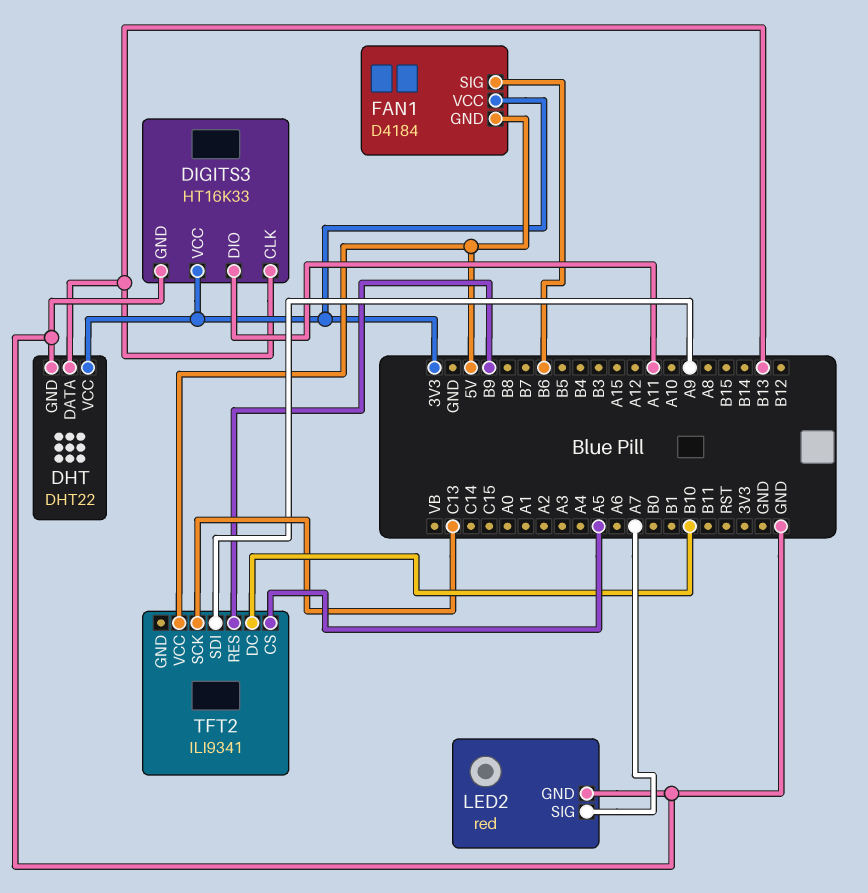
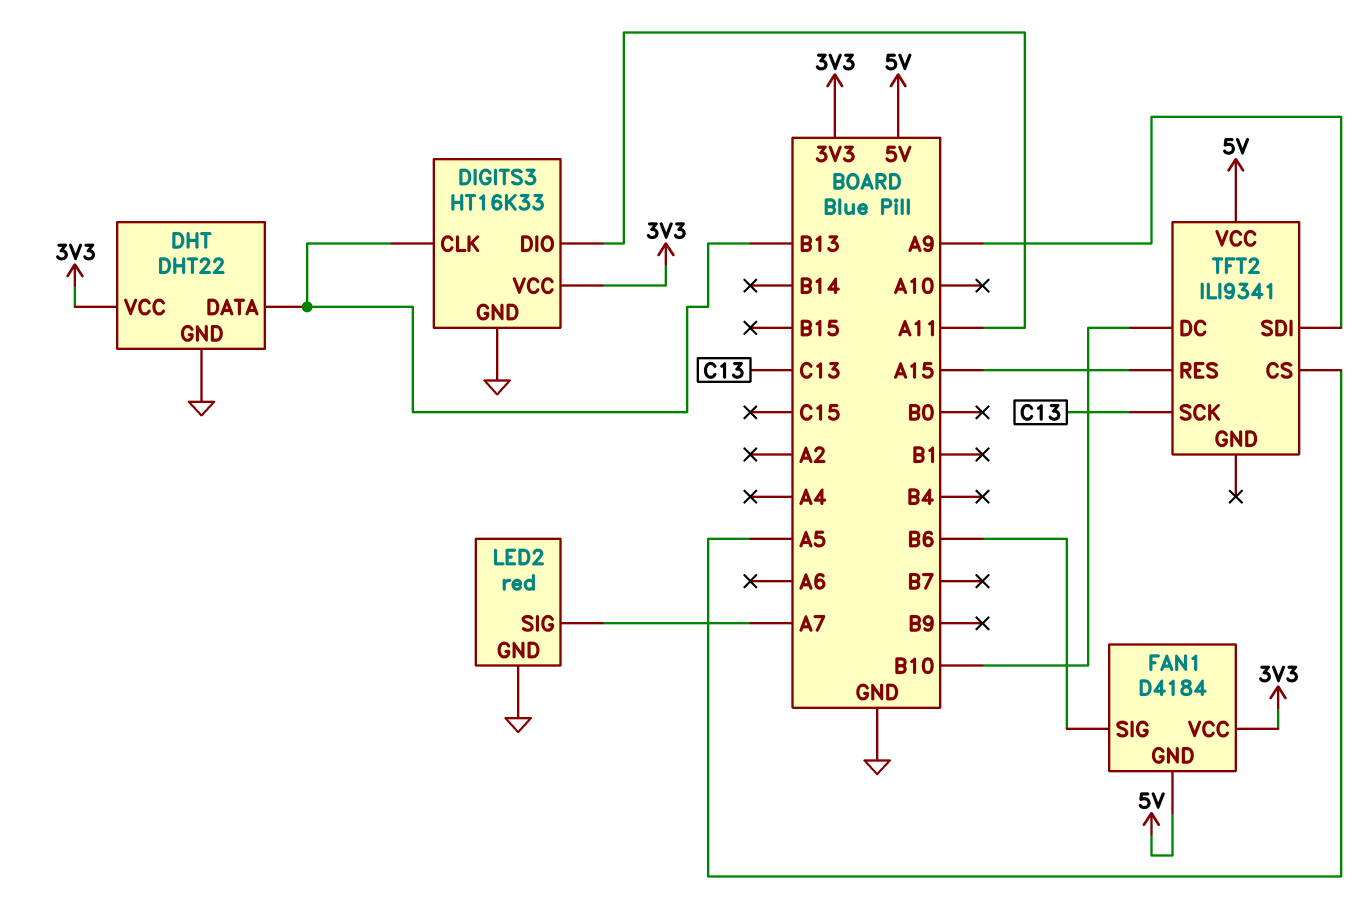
TFT2 pin RES: B9 -> A15

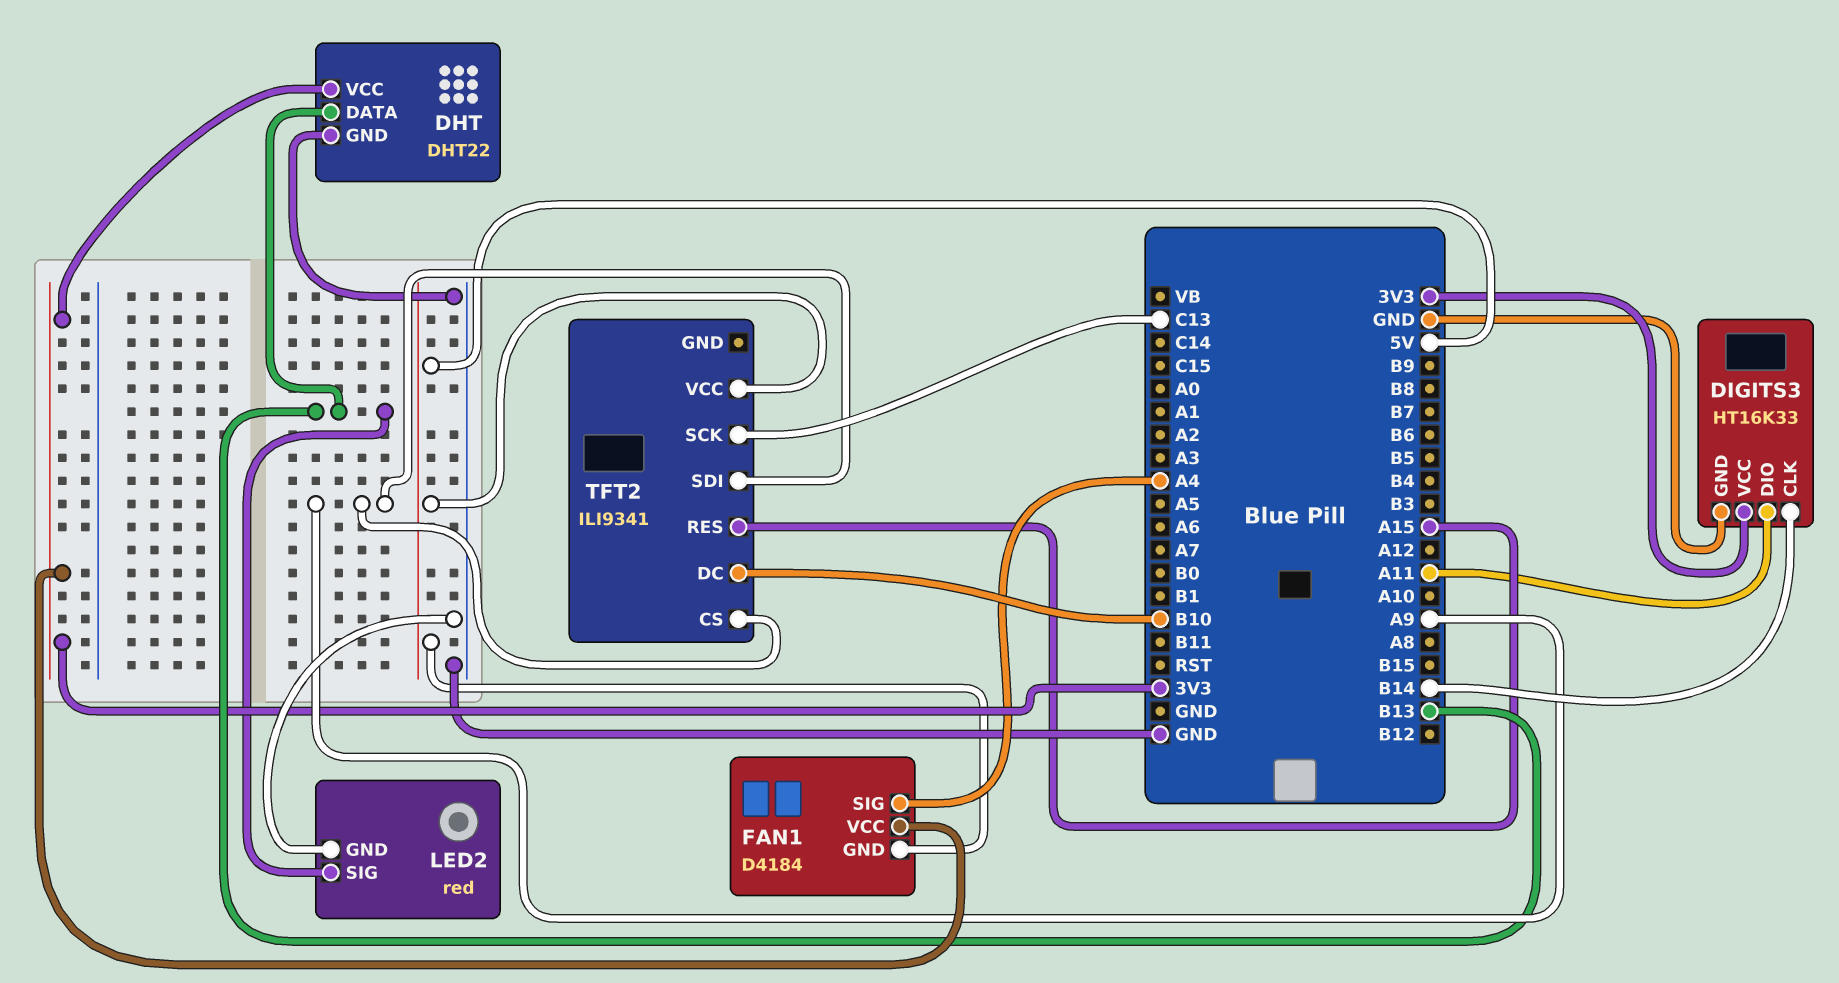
DIGITS3 pin CLK: B13 -> B14
FAN1 pin SIG: B6 -> A4
LED2 pin SIG: A7 -> B13
TFT2 pin CS: A5 -> A9

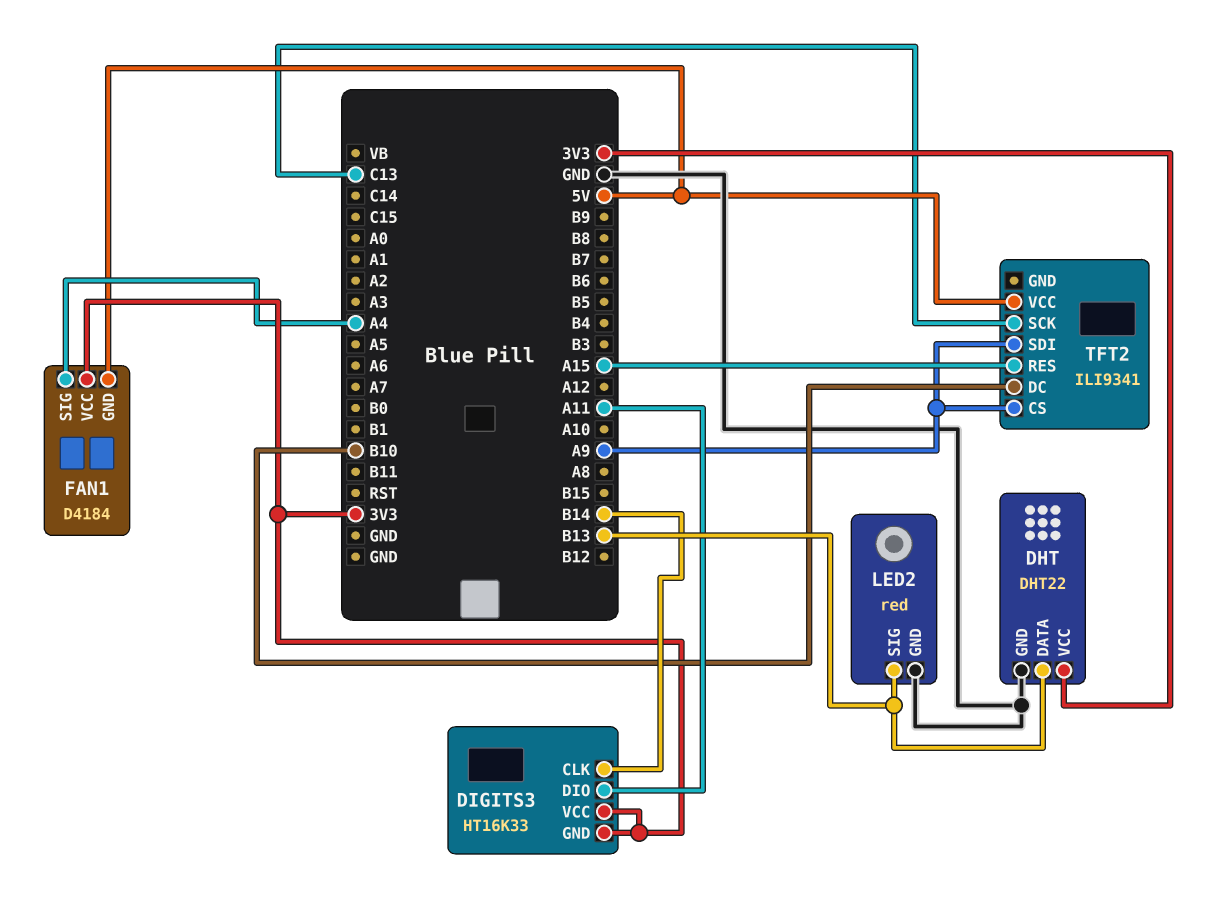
DIGITS3 pin GND: GND -> 3V3

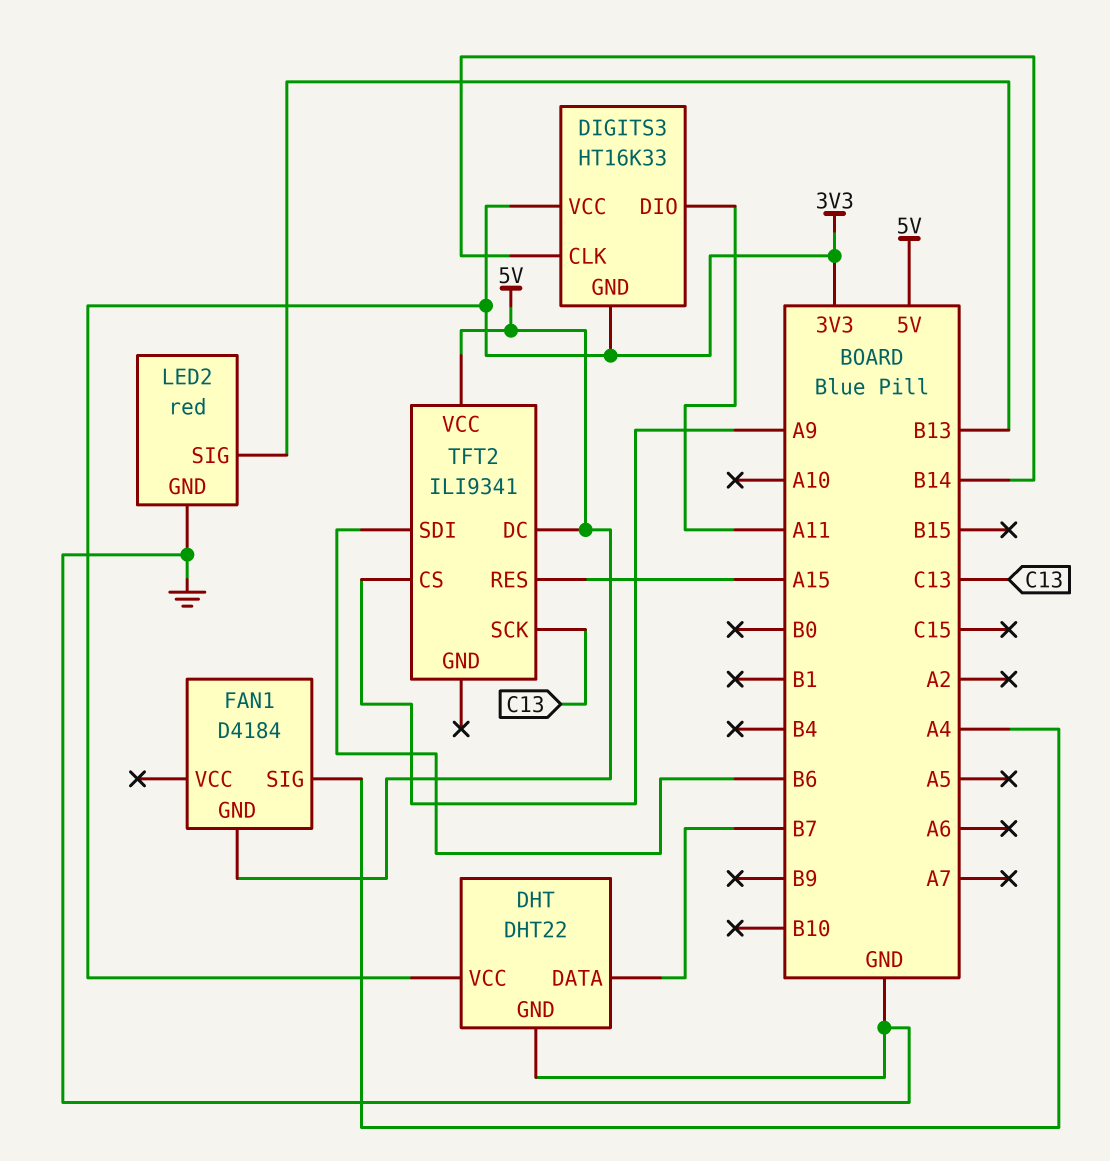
DHT pin DATA: B13 -> B7
FAN1 pin VCC: 3V3 -> none
TFT2 pin DC: B10 -> 5V
TFT2 pin SDI: A9 -> B6

